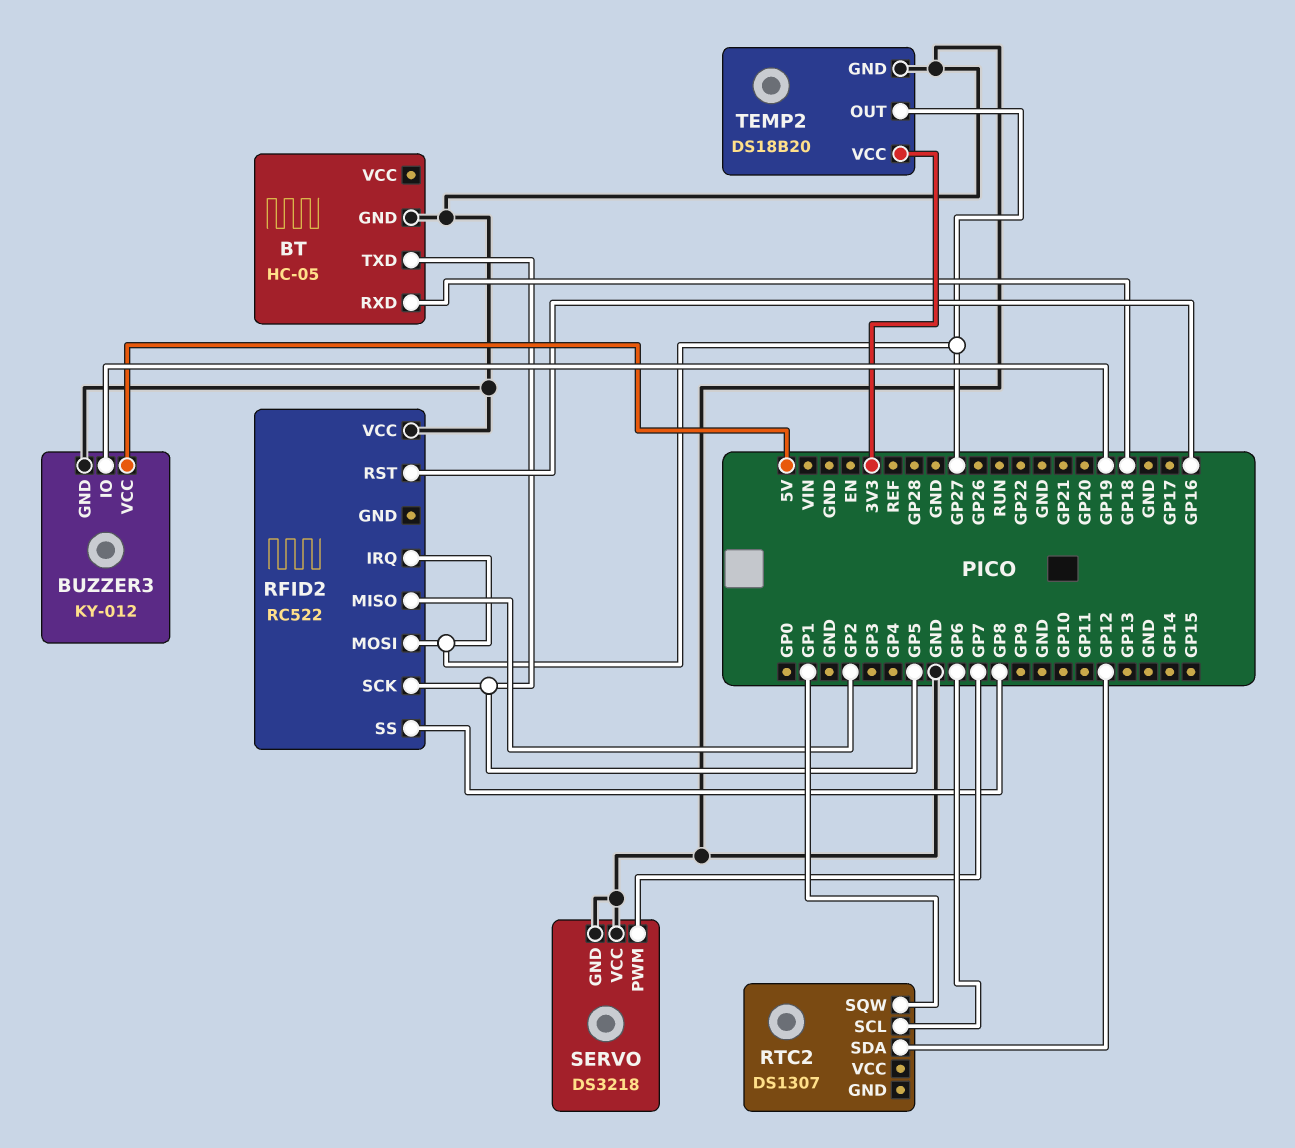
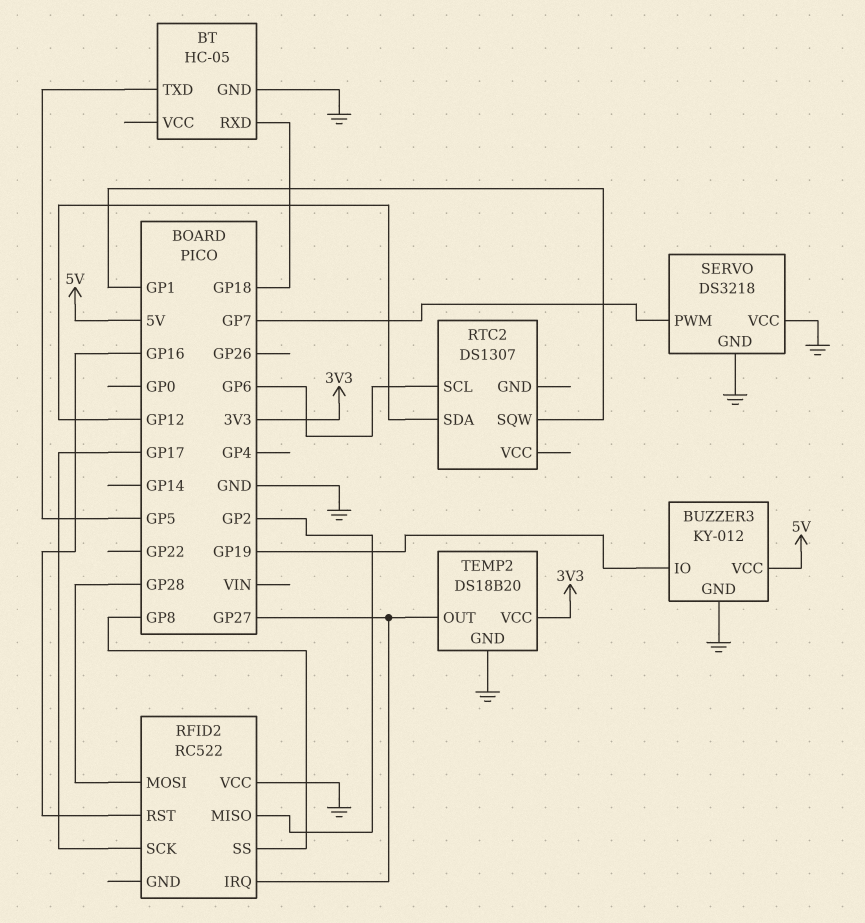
RFID2 pin MOSI: GP27 -> GP28
RFID2 pin SCK: GP5 -> GP17

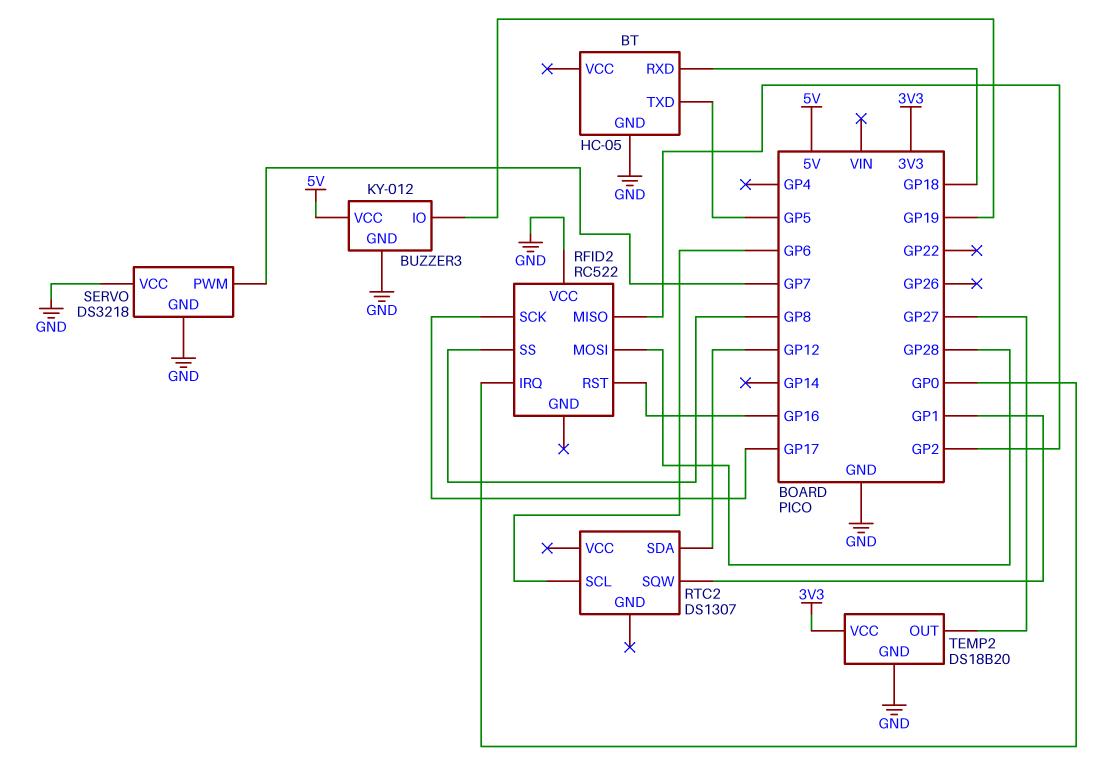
RFID2 pin IRQ: GP27 -> GP0

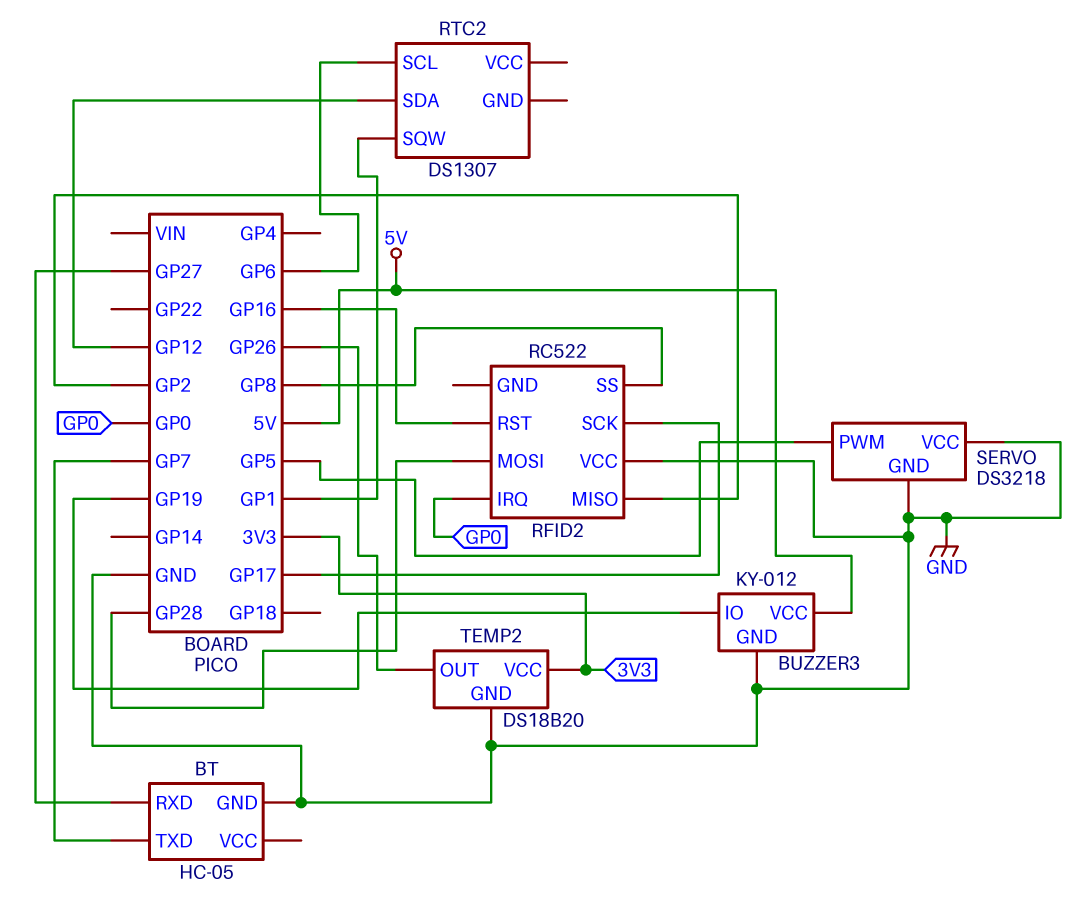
BT pin RXD: GP18 -> GP27
BT pin TXD: GP5 -> GP7
SERVO pin PWM: GP7 -> GP5
TEMP2 pin OUT: GP27 -> GP26

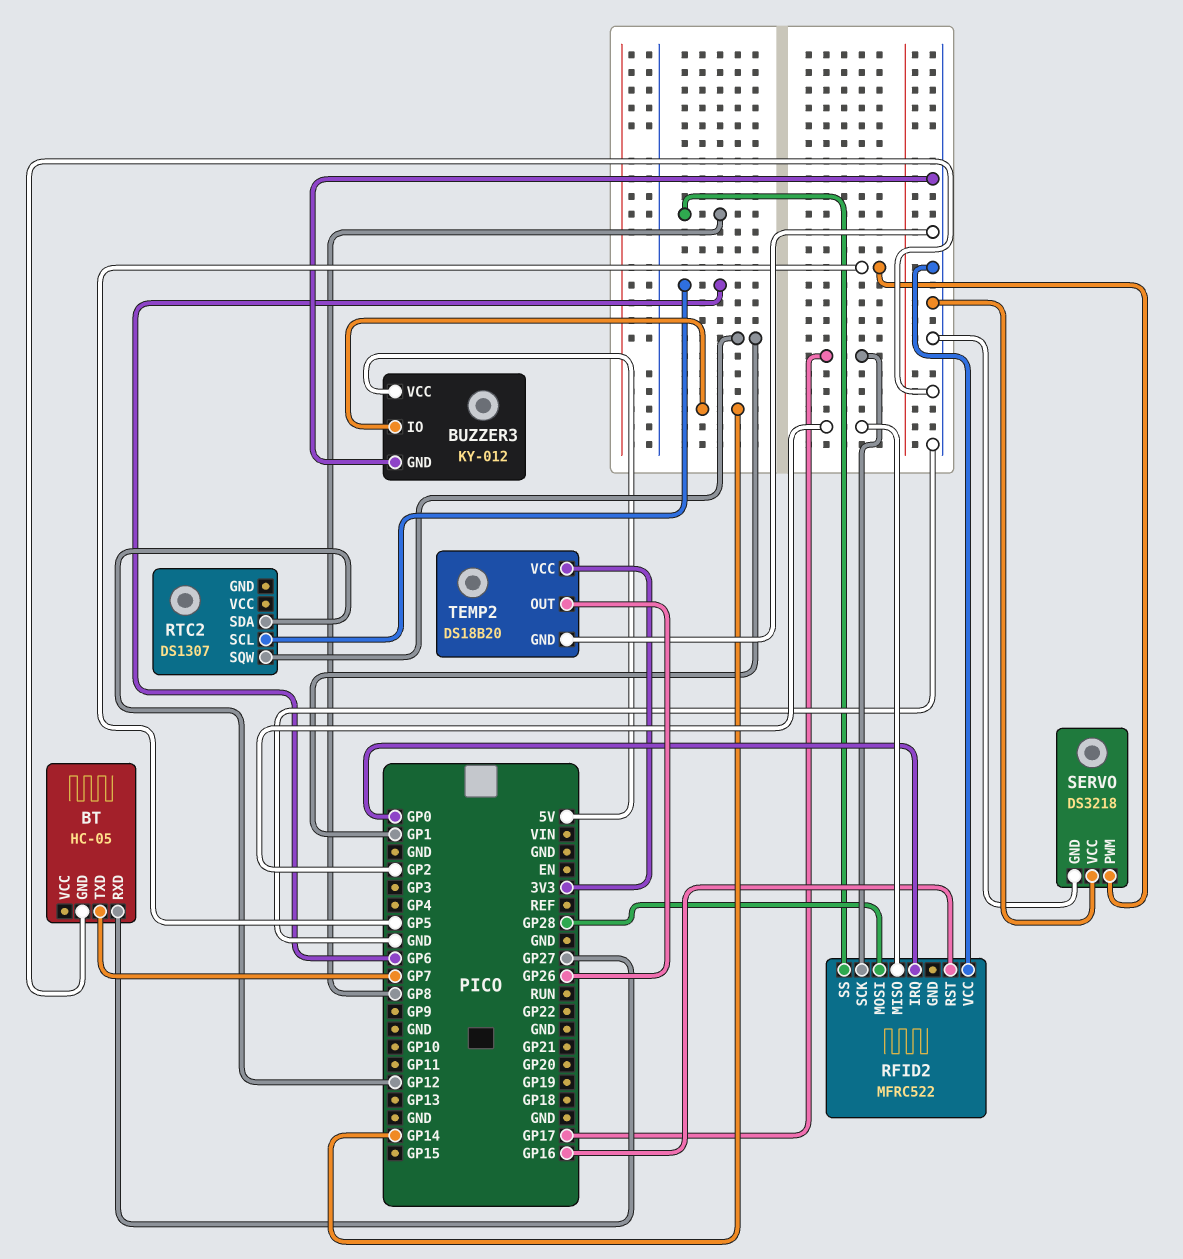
BUZZER3 pin IO: GP19 -> GP14
RFID2: RC522 -> MFRC522

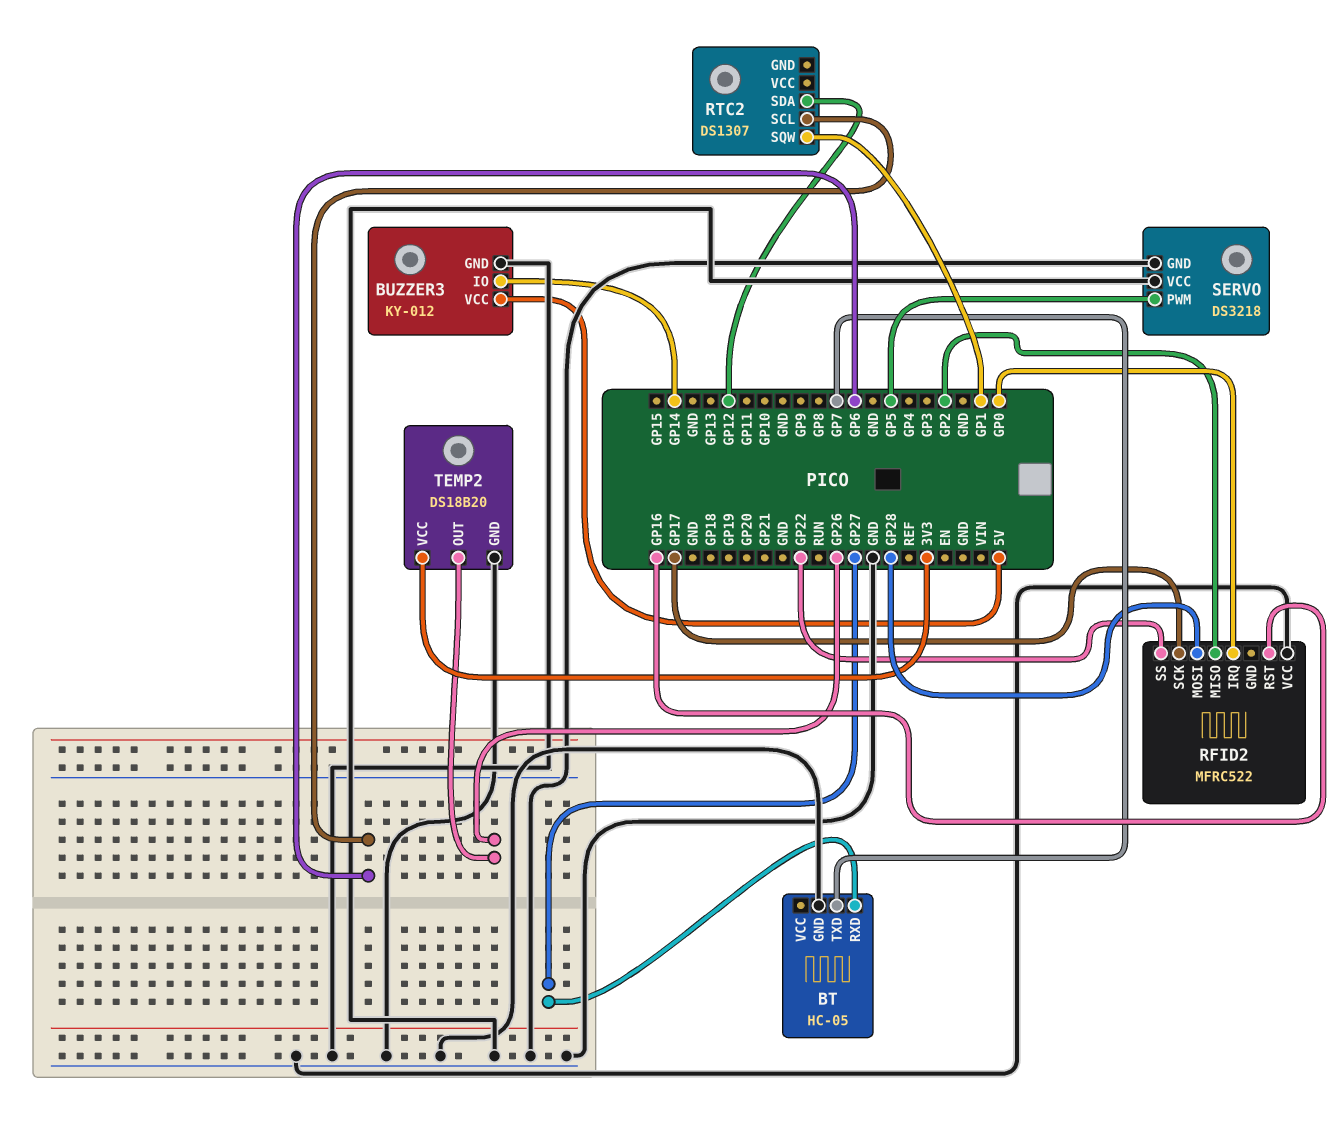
RFID2 pin SS: GP8 -> GP22

